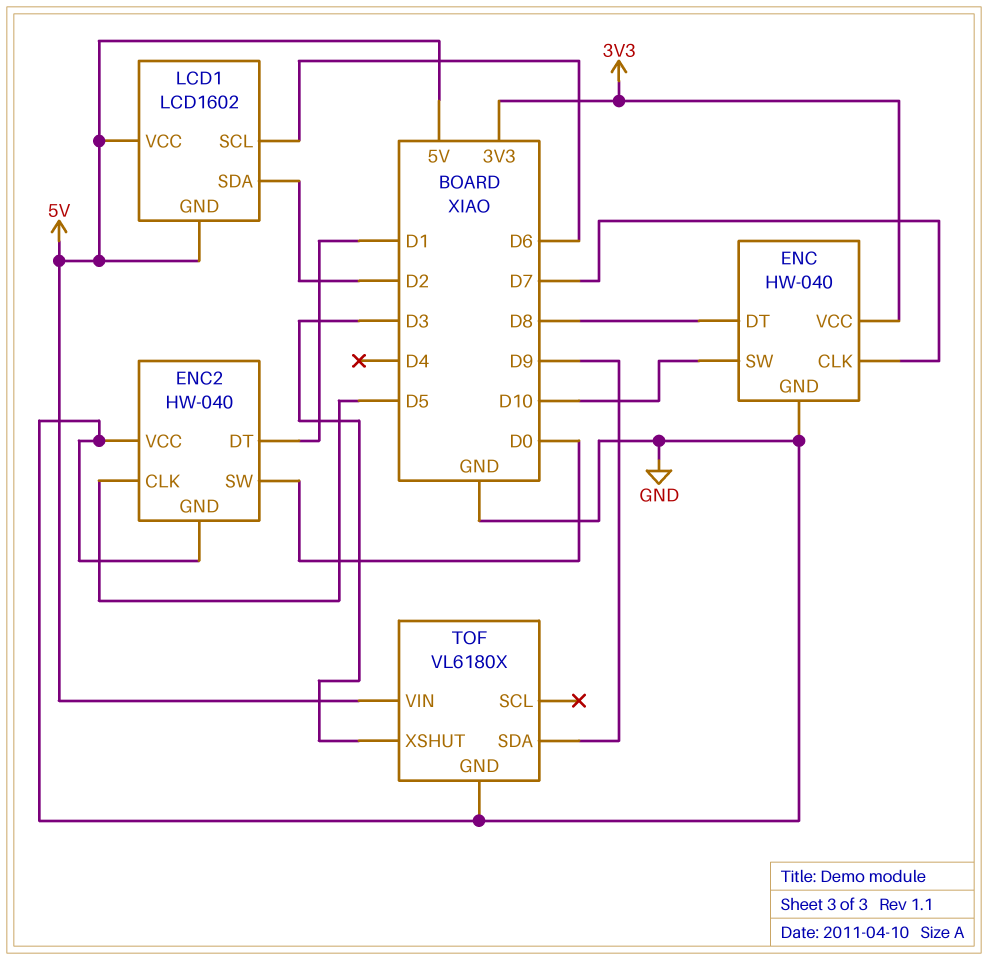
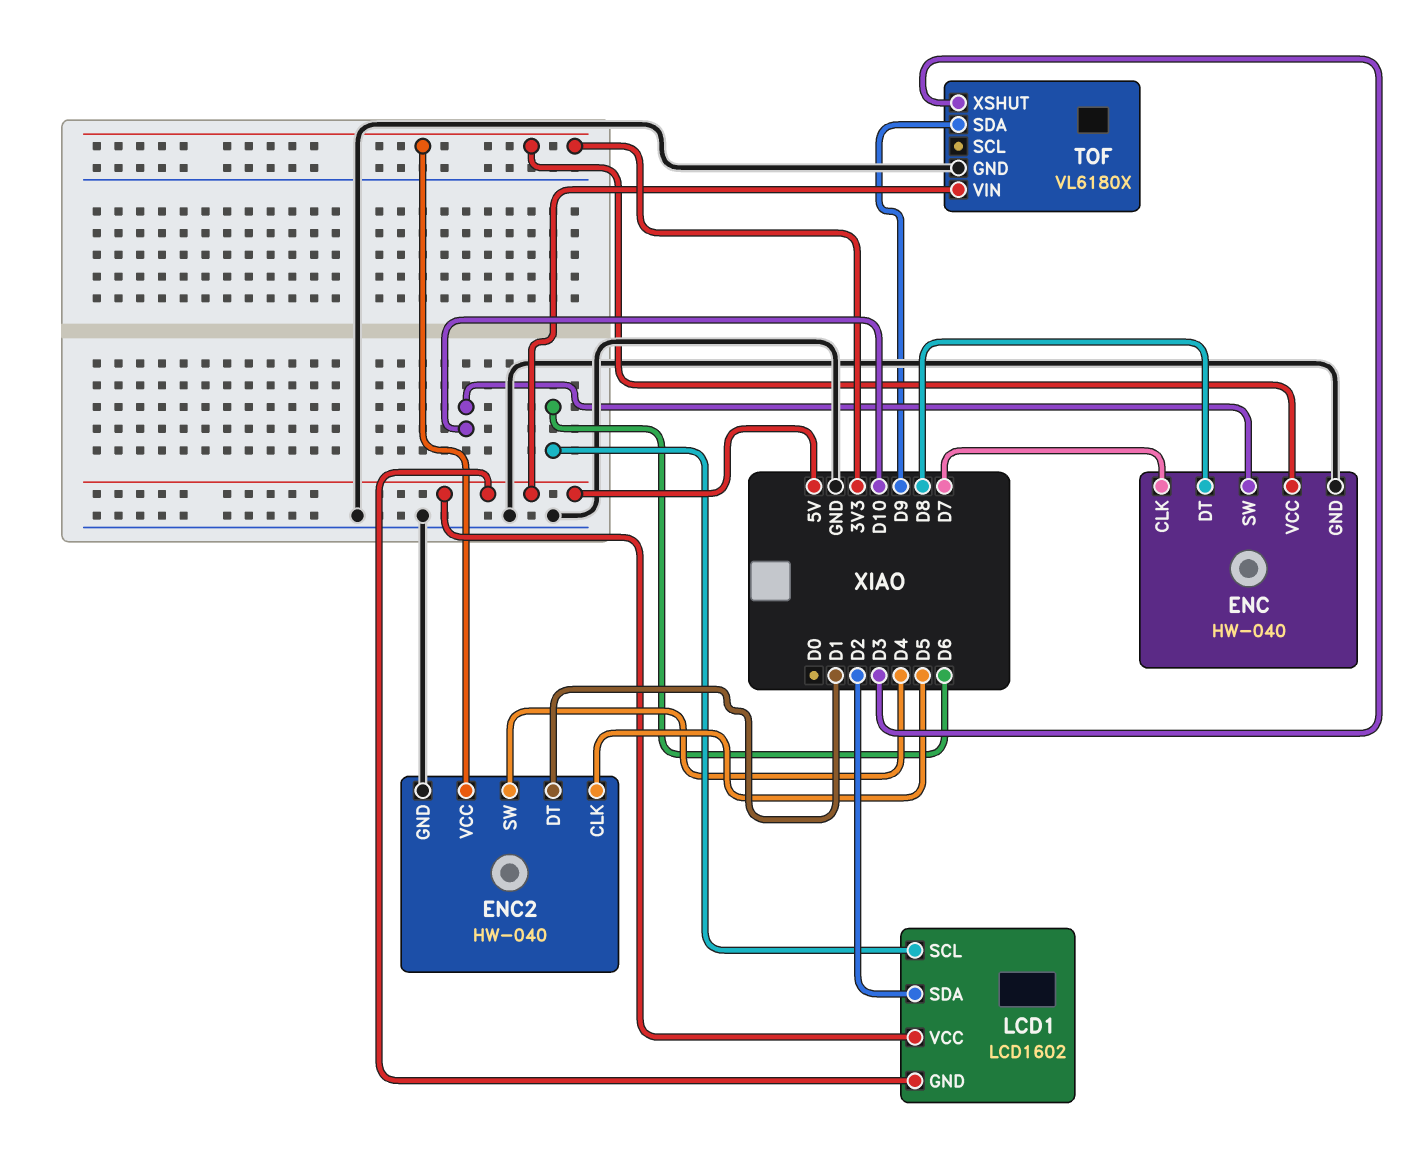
ENC2 pin SW: D0 -> D4
ENC2 pin VCC: GND -> 3V3

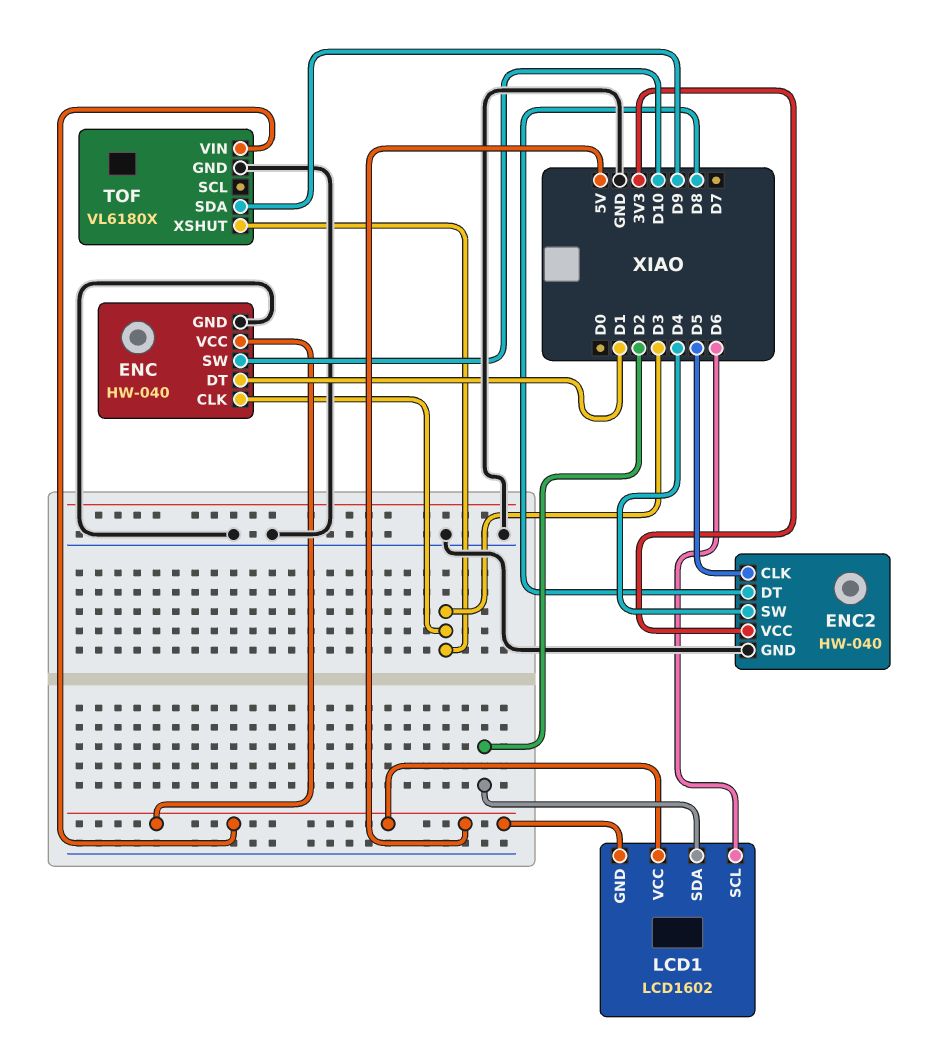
ENC pin CLK: D7 -> D3
ENC pin DT: D8 -> D1
ENC pin VCC: 3V3 -> 5V
ENC2 pin DT: D1 -> D8

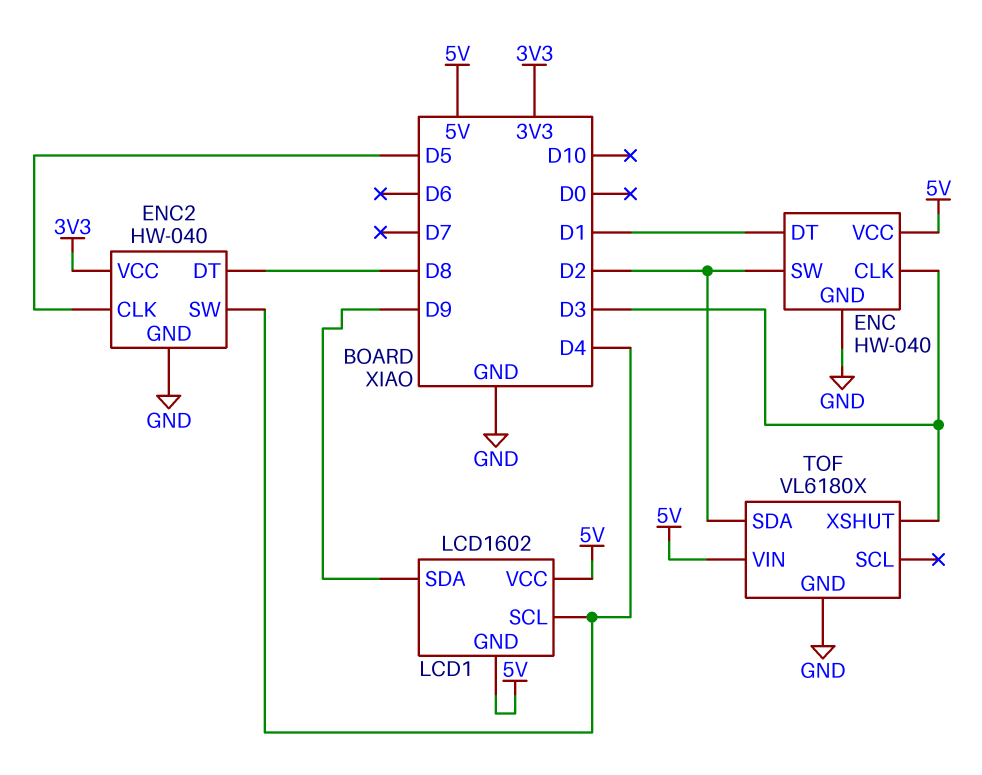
ENC pin SW: D10 -> D2
LCD1 pin SCL: D6 -> D4
LCD1 pin SDA: D2 -> D9
TOF pin SDA: D9 -> D2

